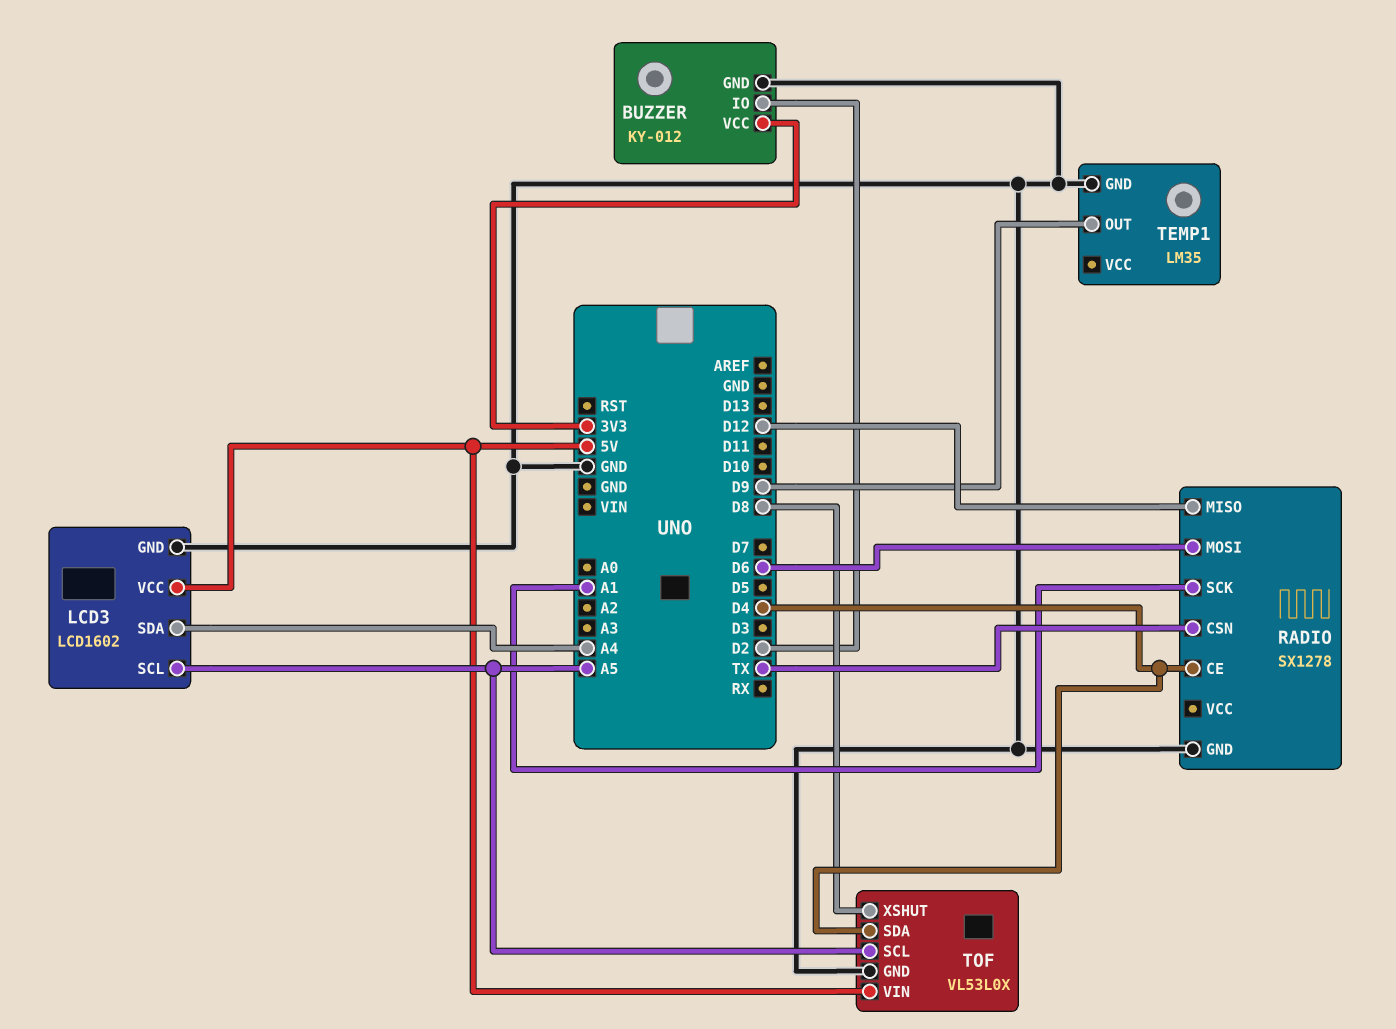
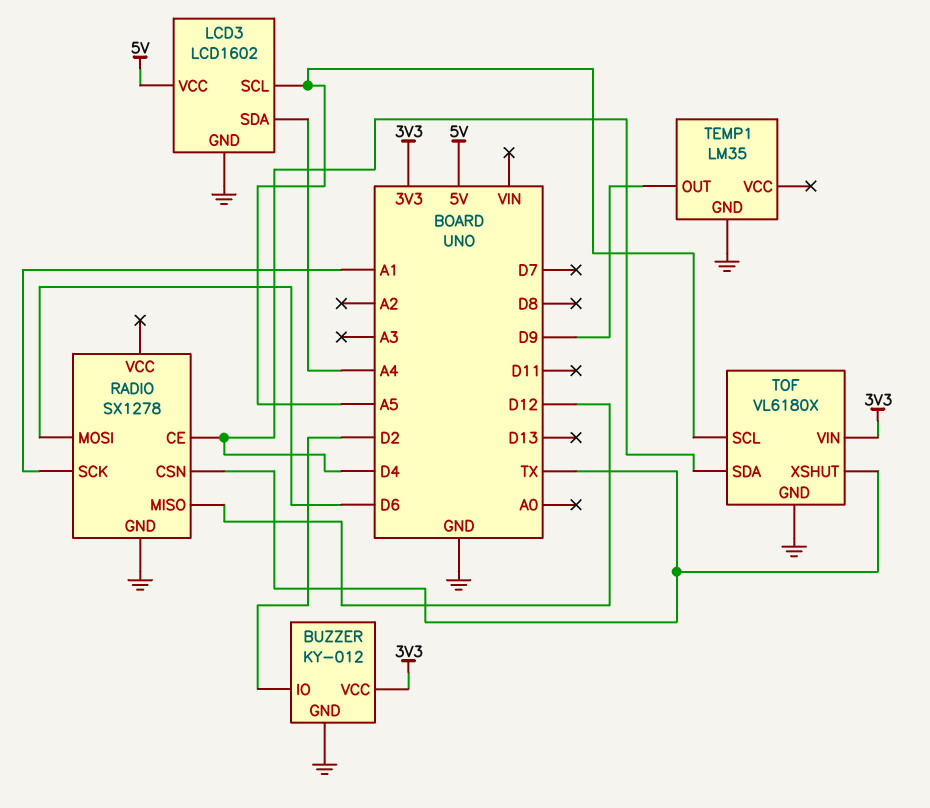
TOF: VL53L0X -> VL6180X
TOF pin VIN: 5V -> 3V3
TOF pin XSHUT: D8 -> TX

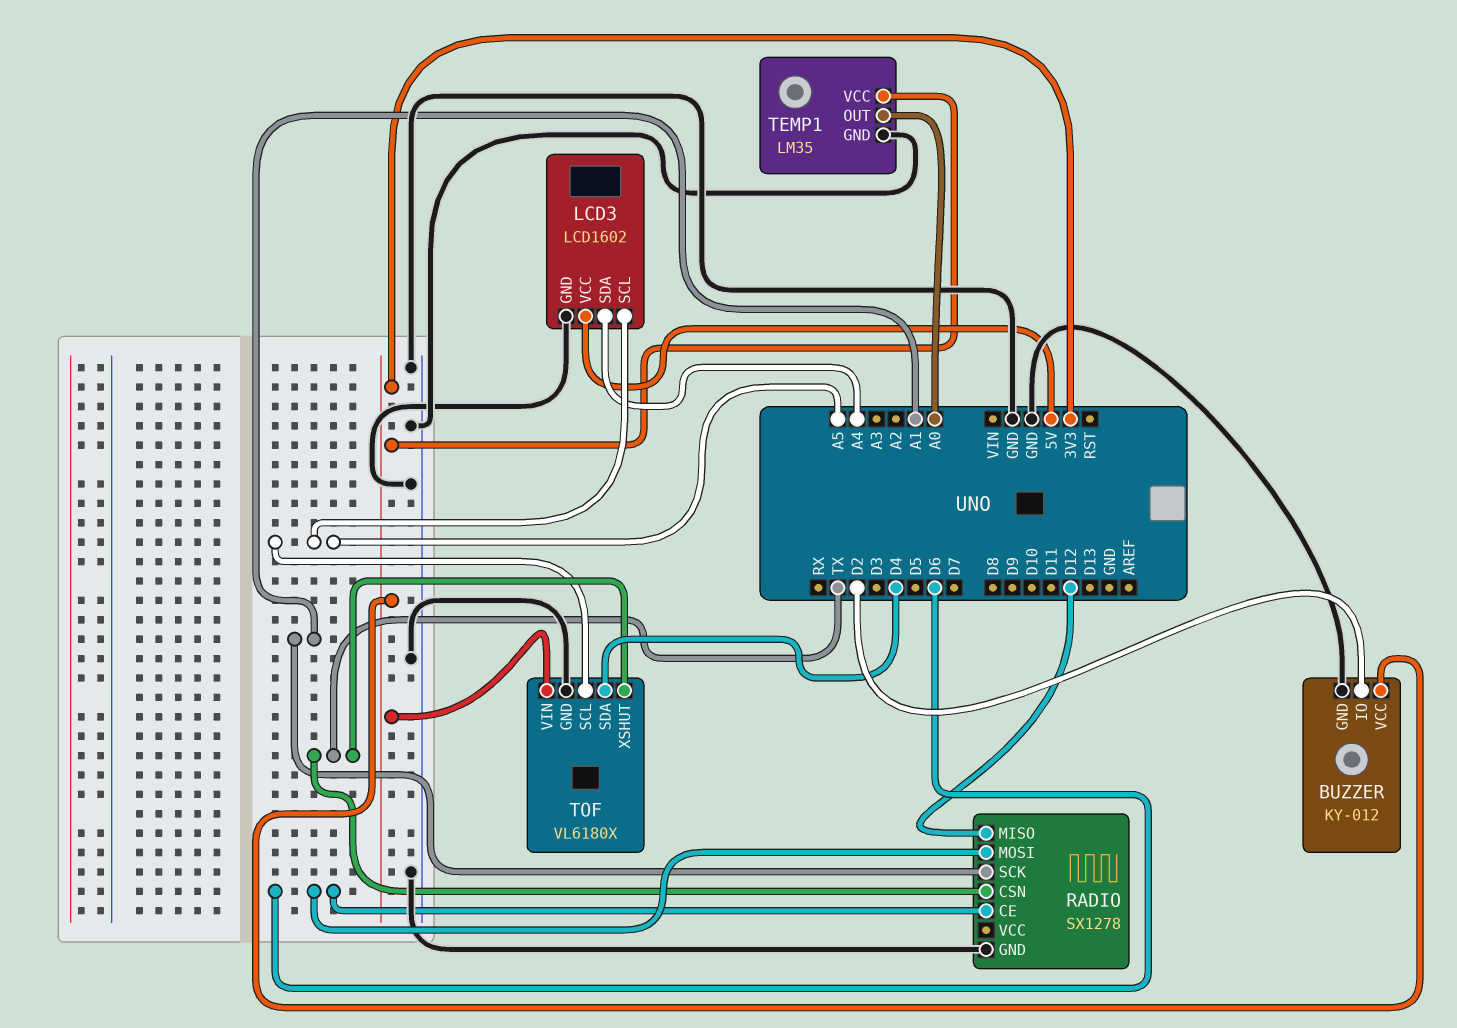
RADIO pin CE: D4 -> D6
TEMP1 pin OUT: D9 -> A0
TEMP1 pin VCC: none -> 3V3

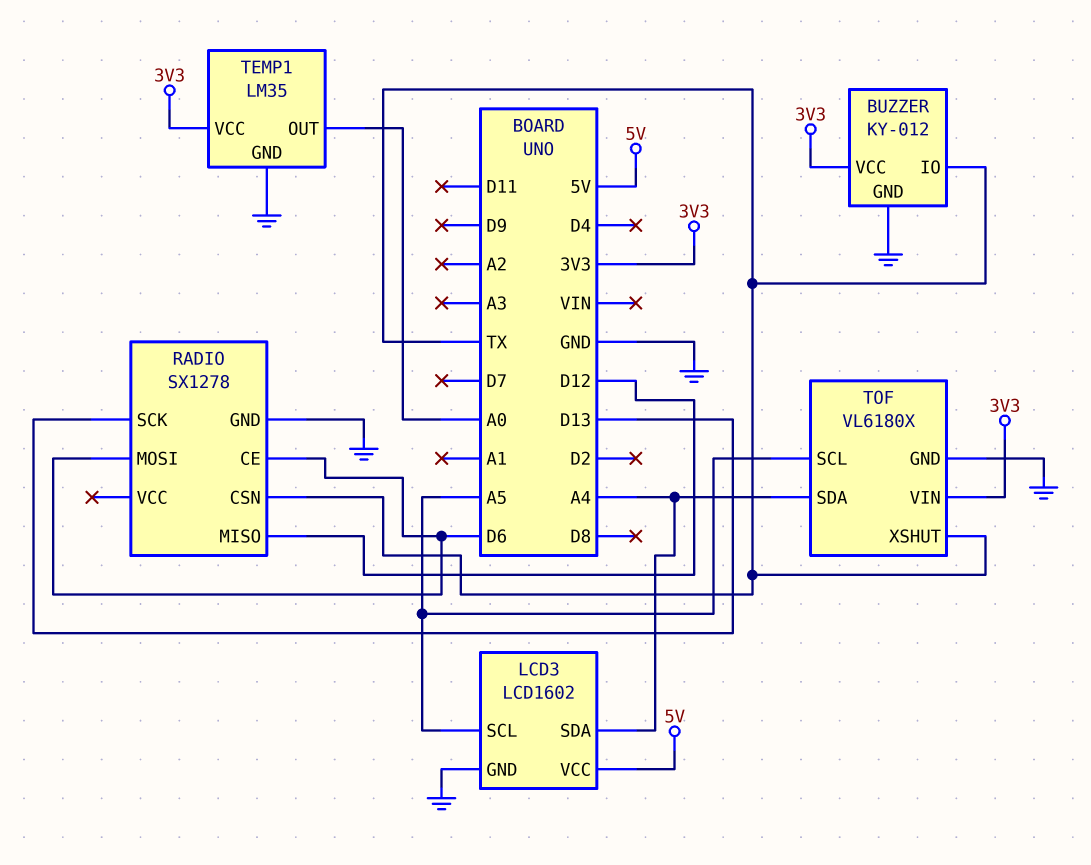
BUZZER pin IO: D2 -> TX
RADIO pin SCK: A1 -> D13
TOF pin SDA: D4 -> A4

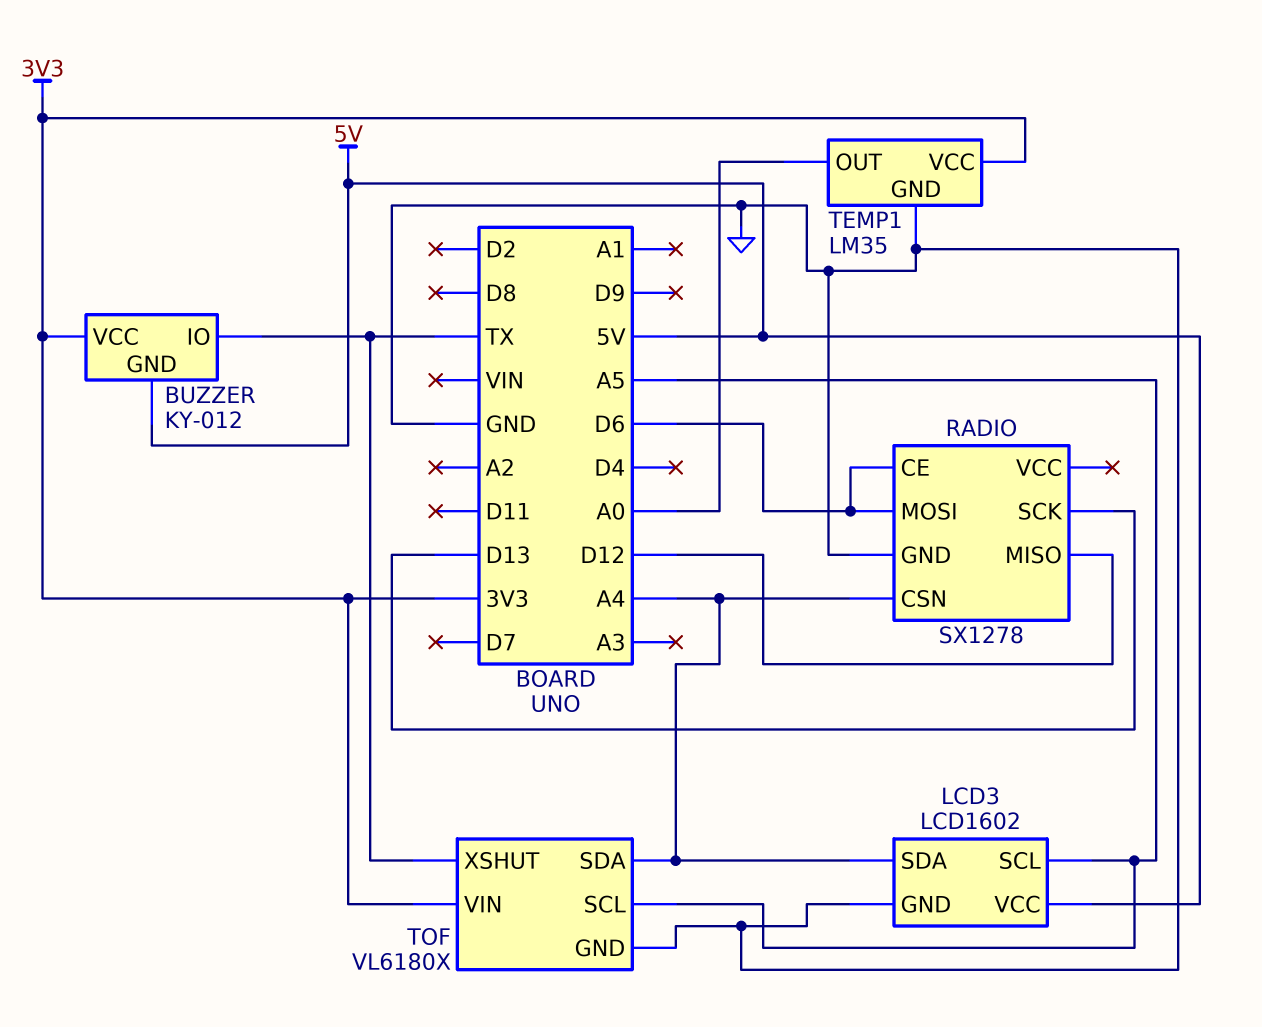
BUZZER pin GND: GND -> 5V
RADIO pin CSN: TX -> A4

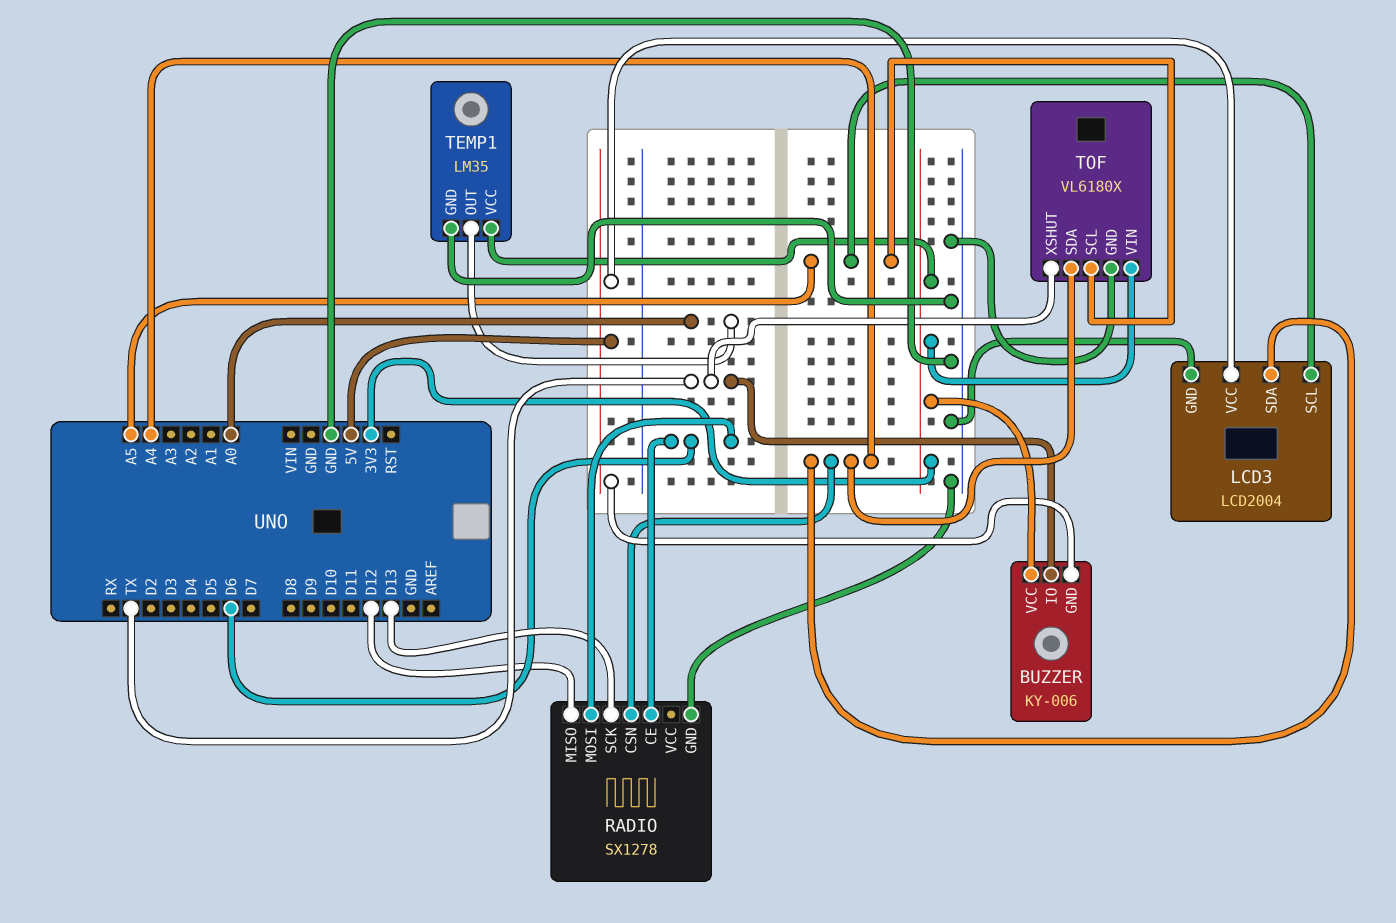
BUZZER: KY-012 -> KY-006
LCD3: LCD1602 -> LCD2004

